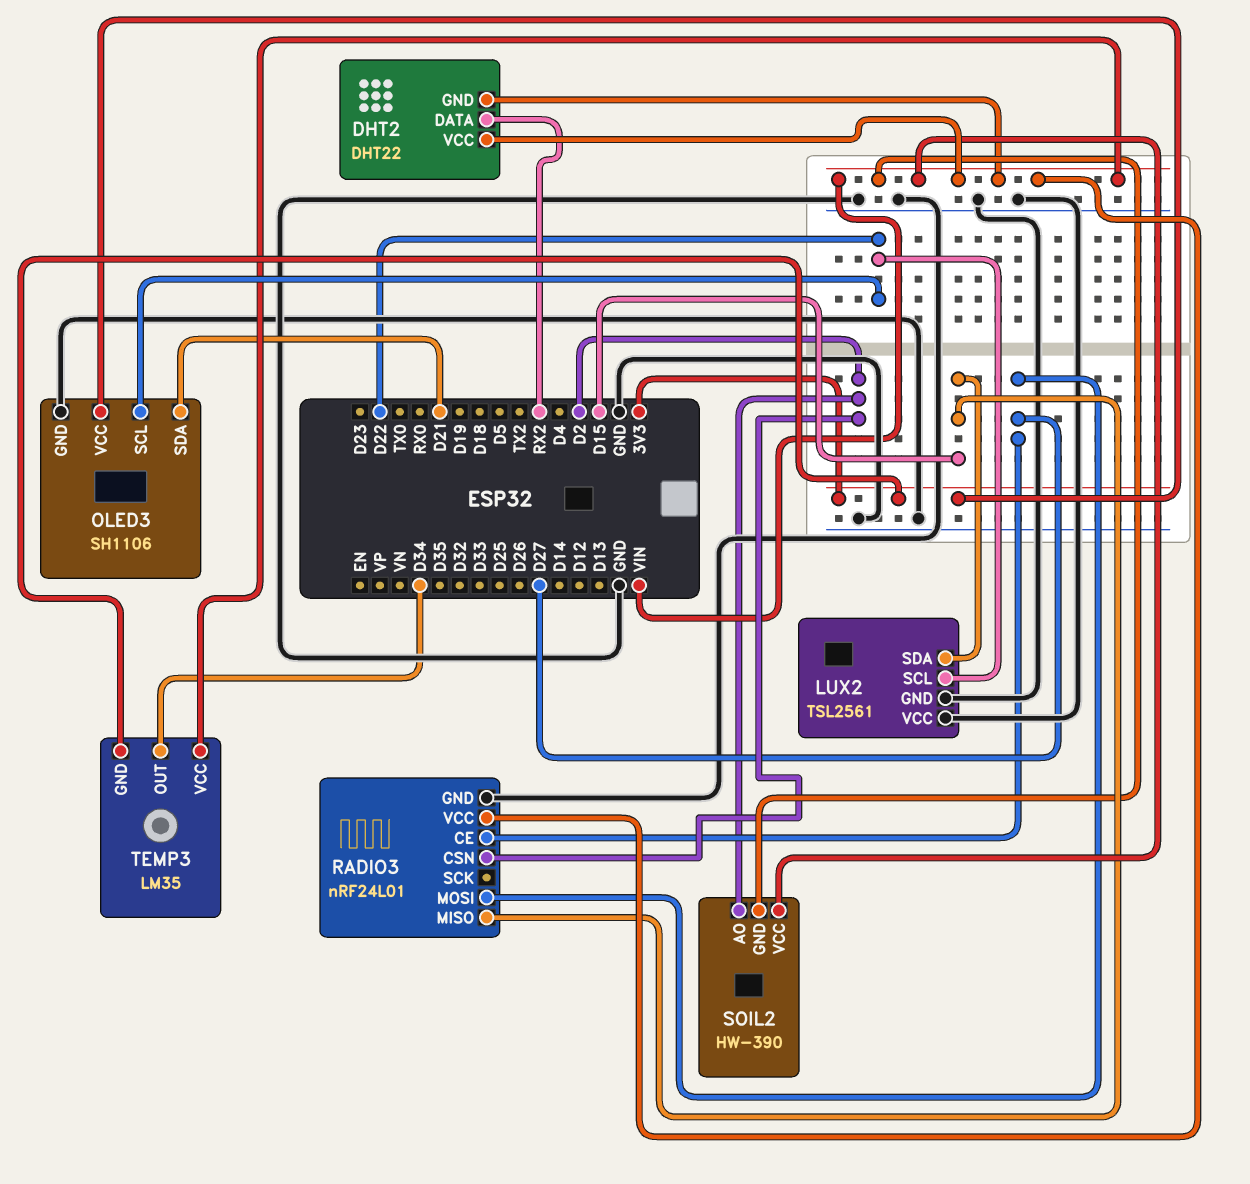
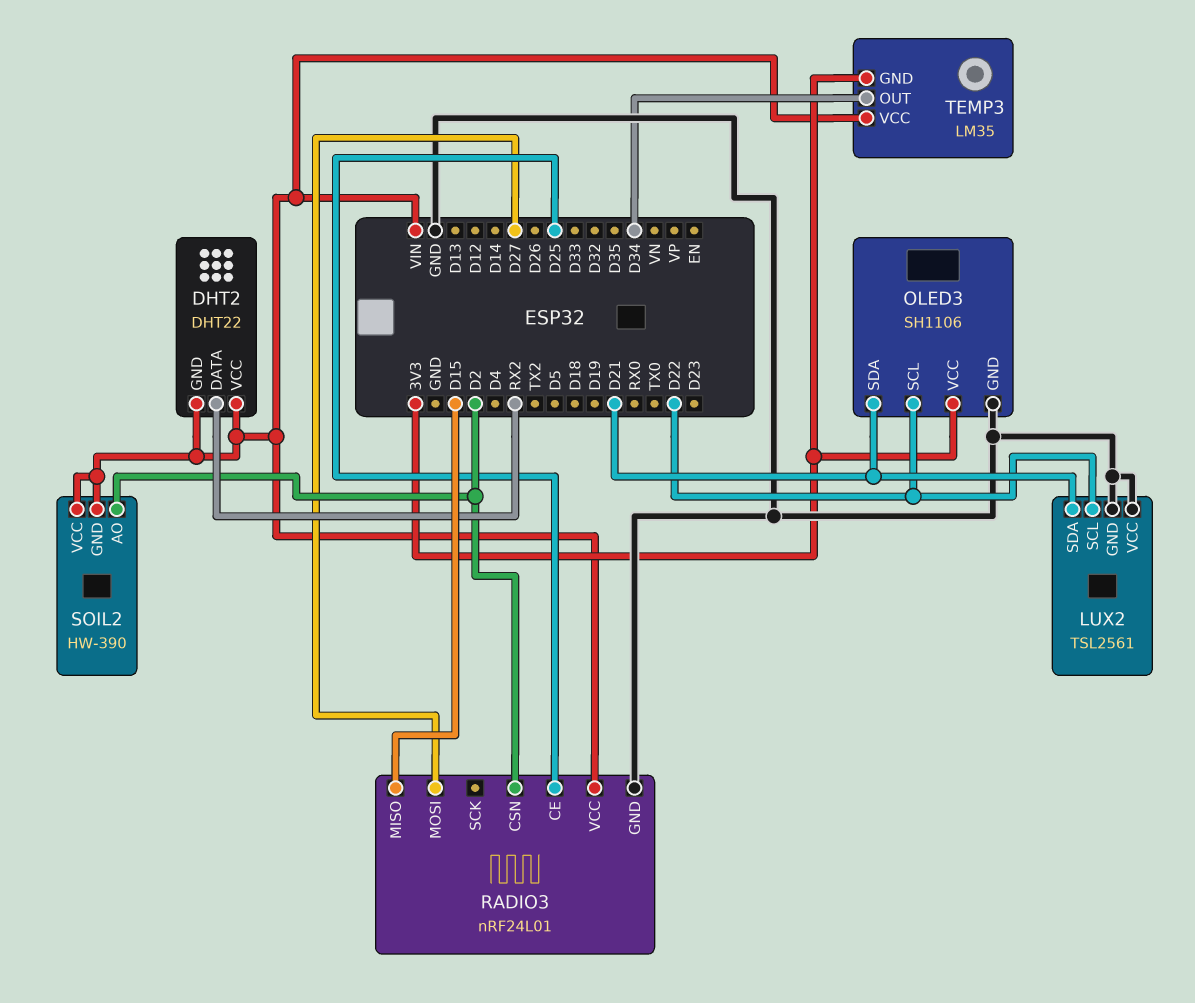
LUX2 pin SDA: D15 -> D21
RADIO3 pin CE: D27 -> D25

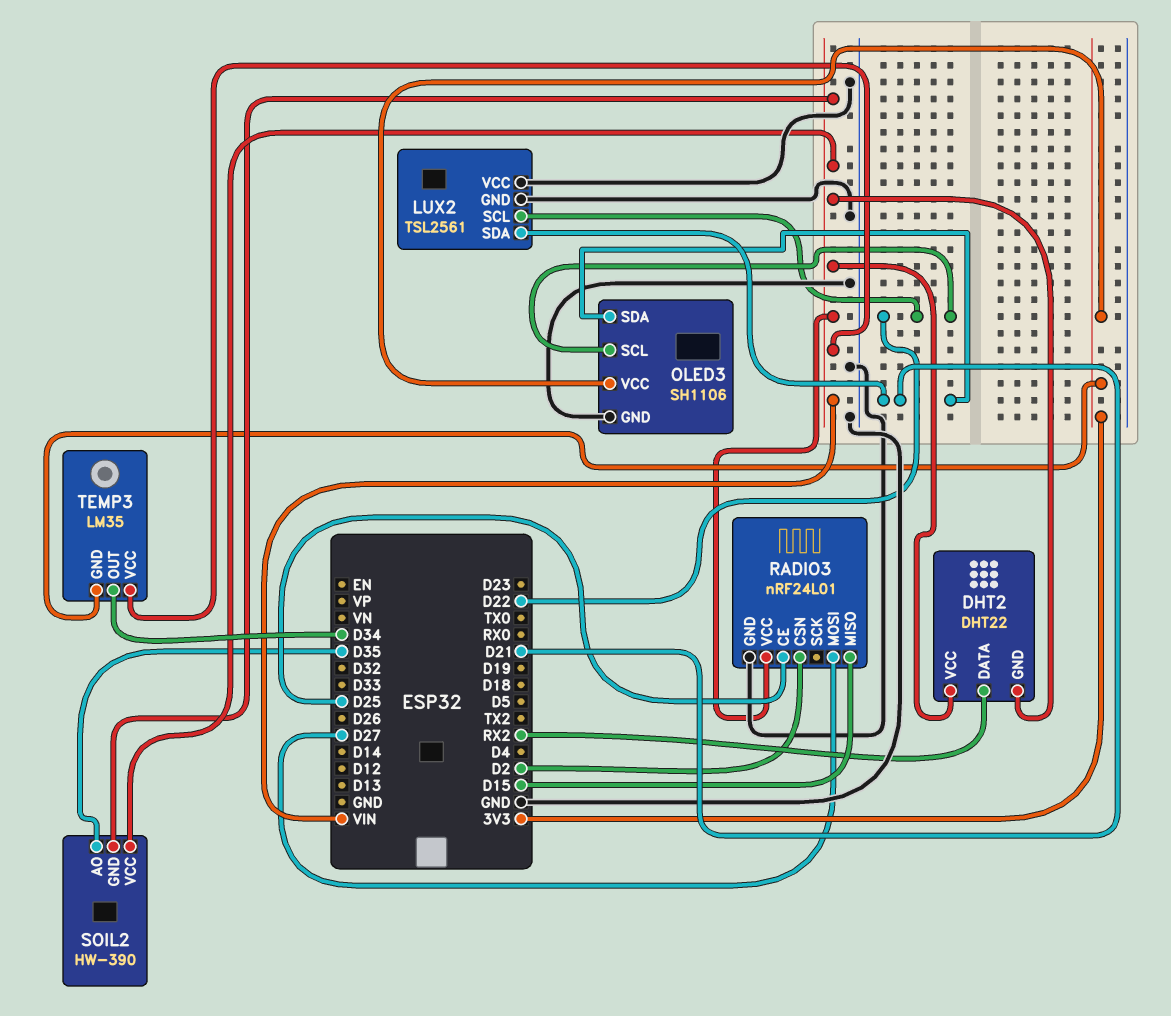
SOIL2 pin AO: D2 -> D35

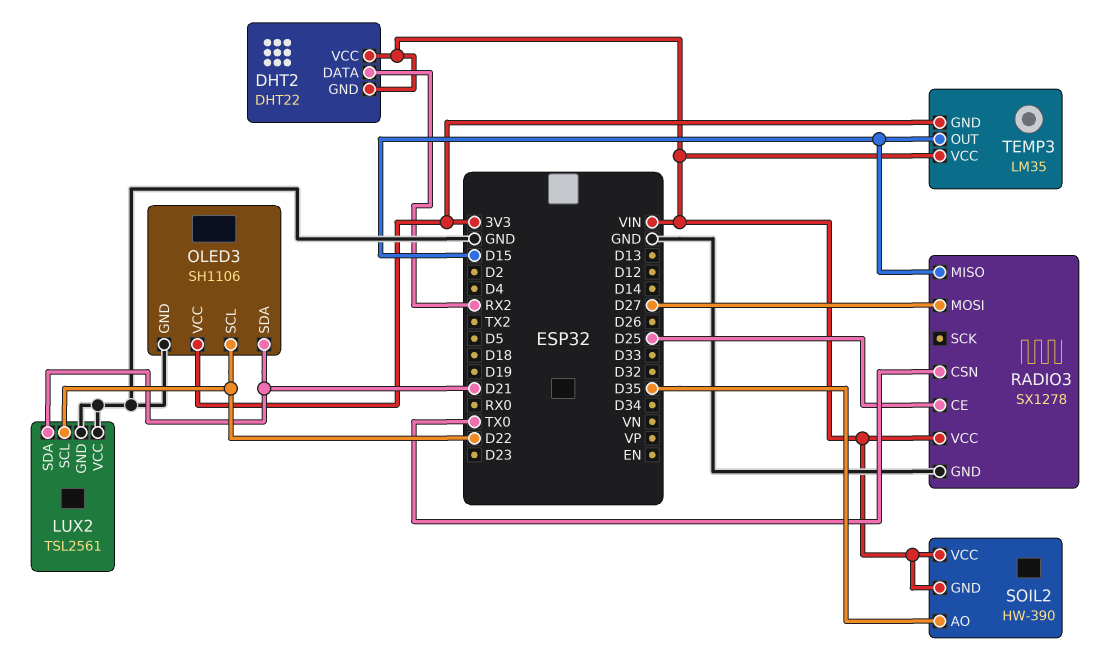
RADIO3: nRF24L01 -> SX1278
RADIO3 pin CSN: D2 -> TX0
TEMP3 pin OUT: D34 -> D15

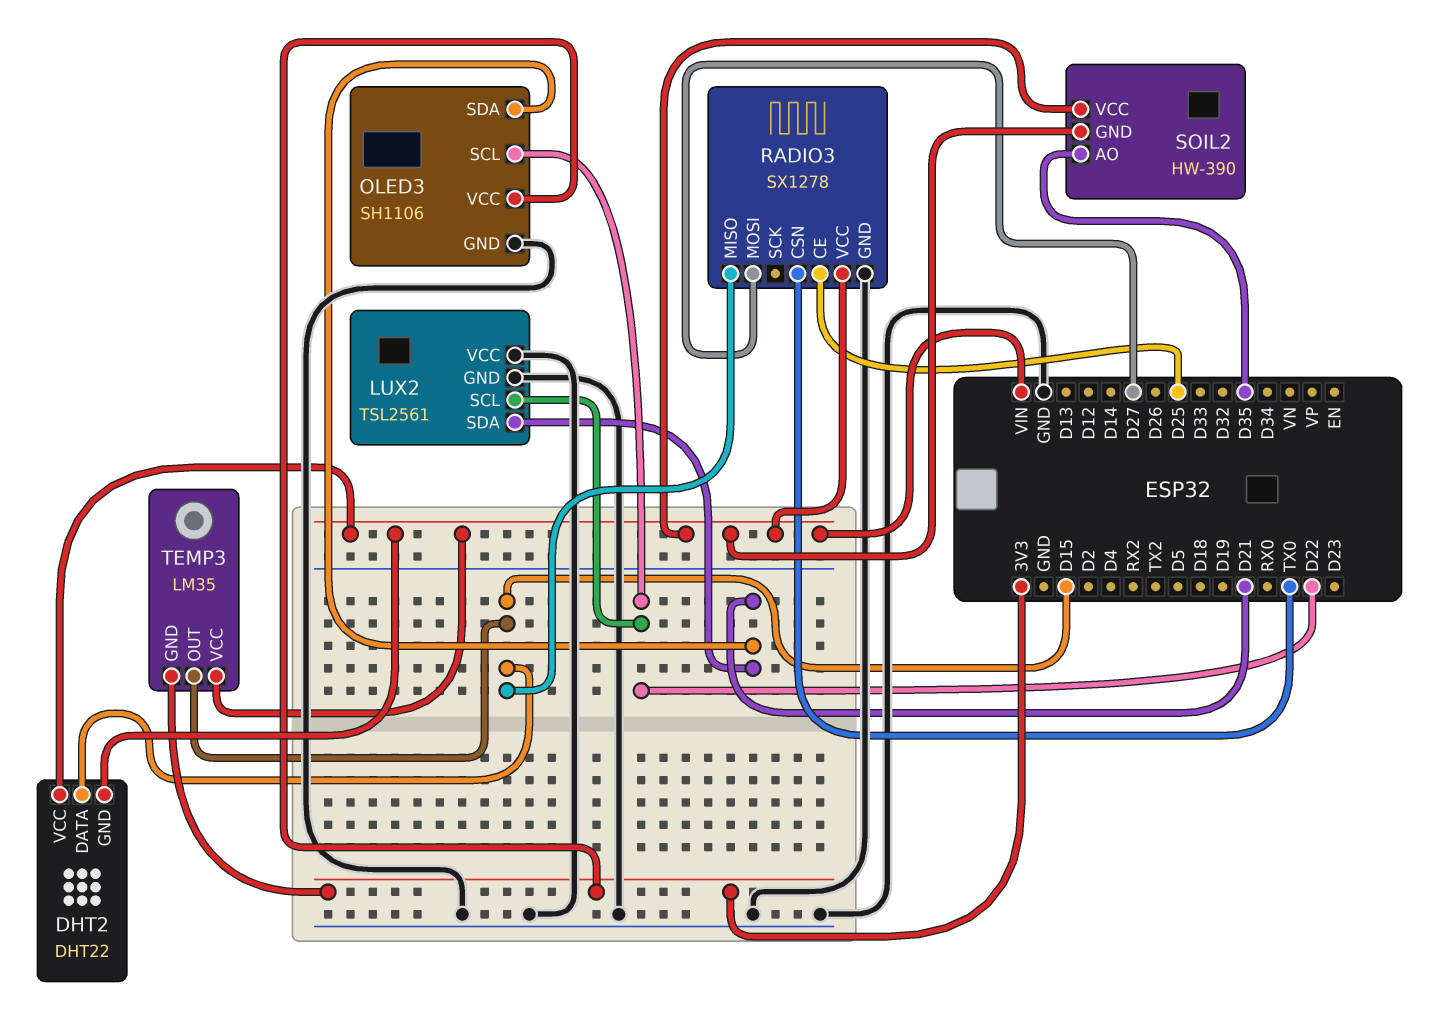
DHT2 pin DATA: RX2 -> D15

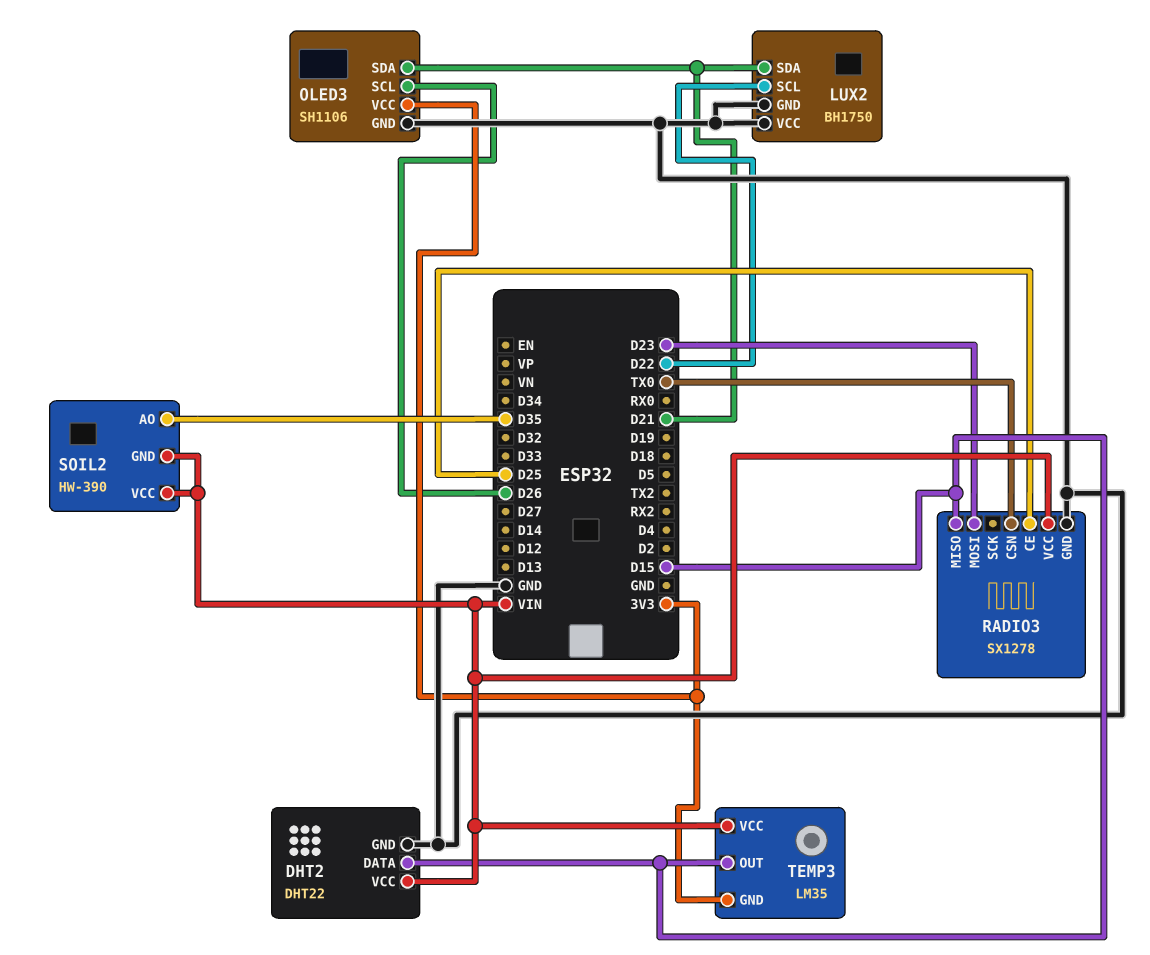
DHT2 pin GND: VIN -> GND
LUX2: TSL2561 -> BH1750
OLED3 pin SCL: D22 -> D26
RADIO3 pin MOSI: D27 -> D23

